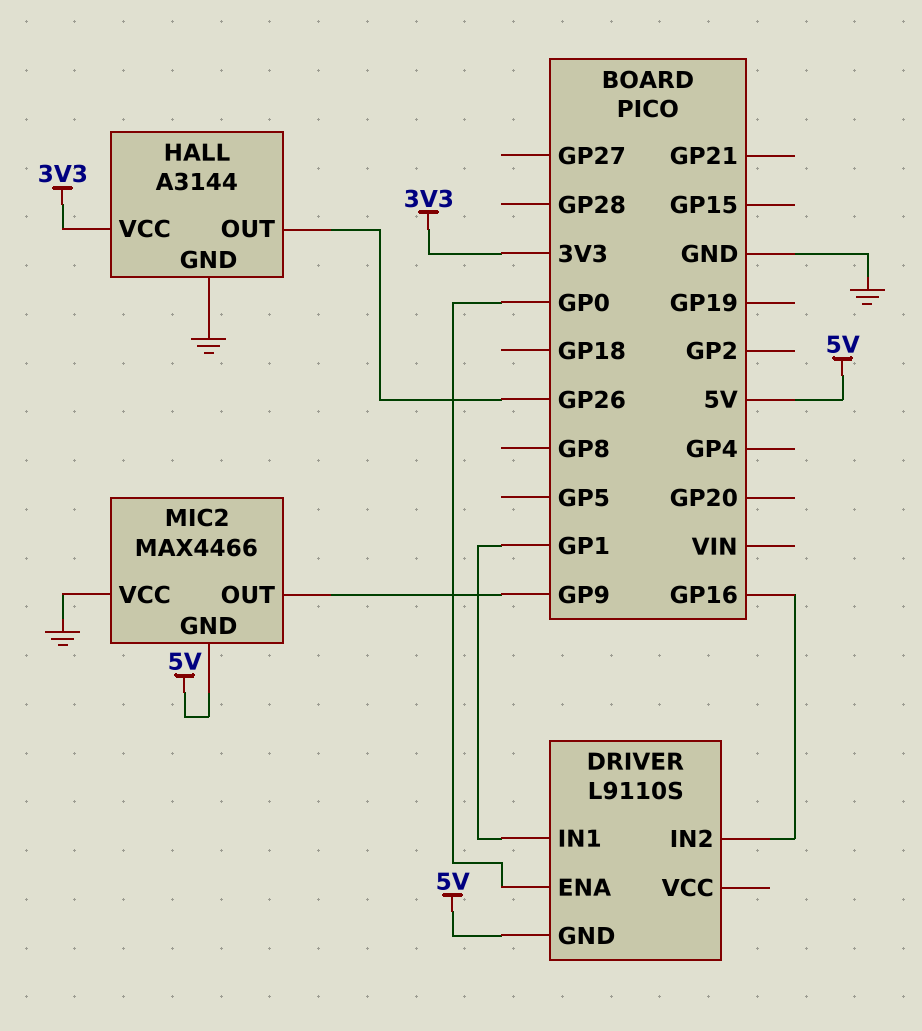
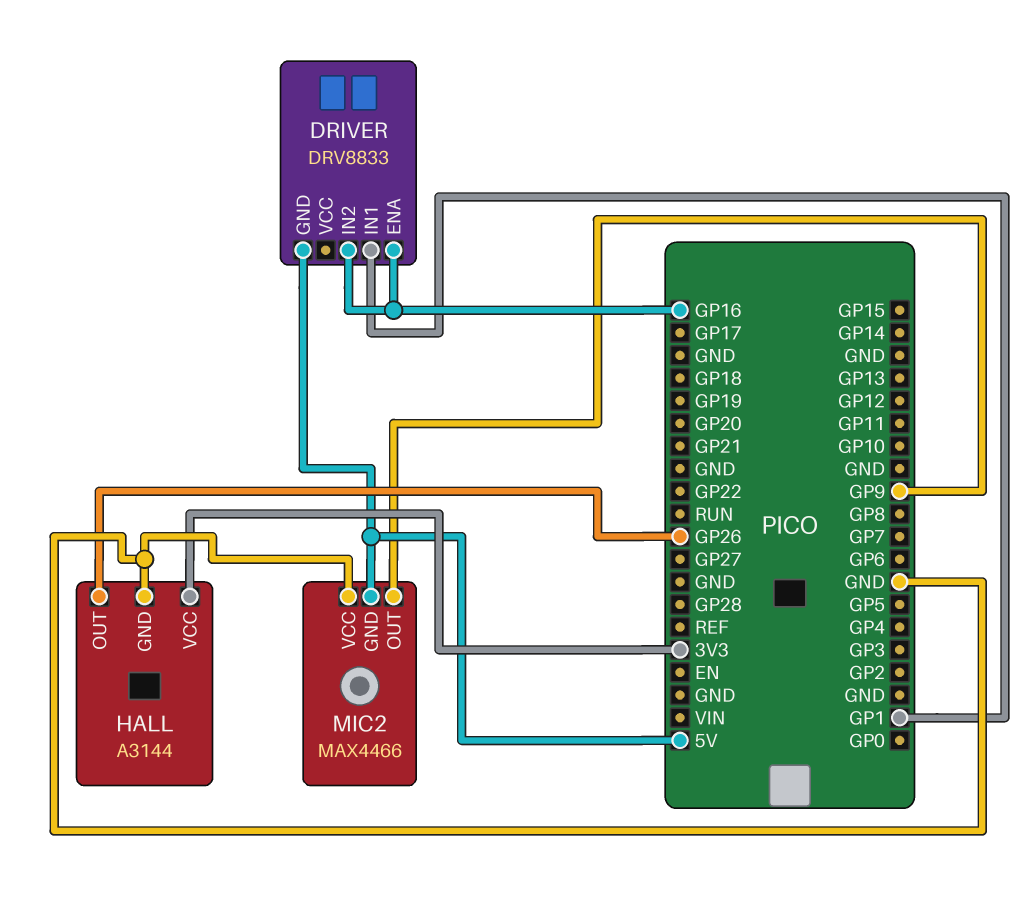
DRIVER: L9110S -> DRV8833
DRIVER pin ENA: GP0 -> GP16

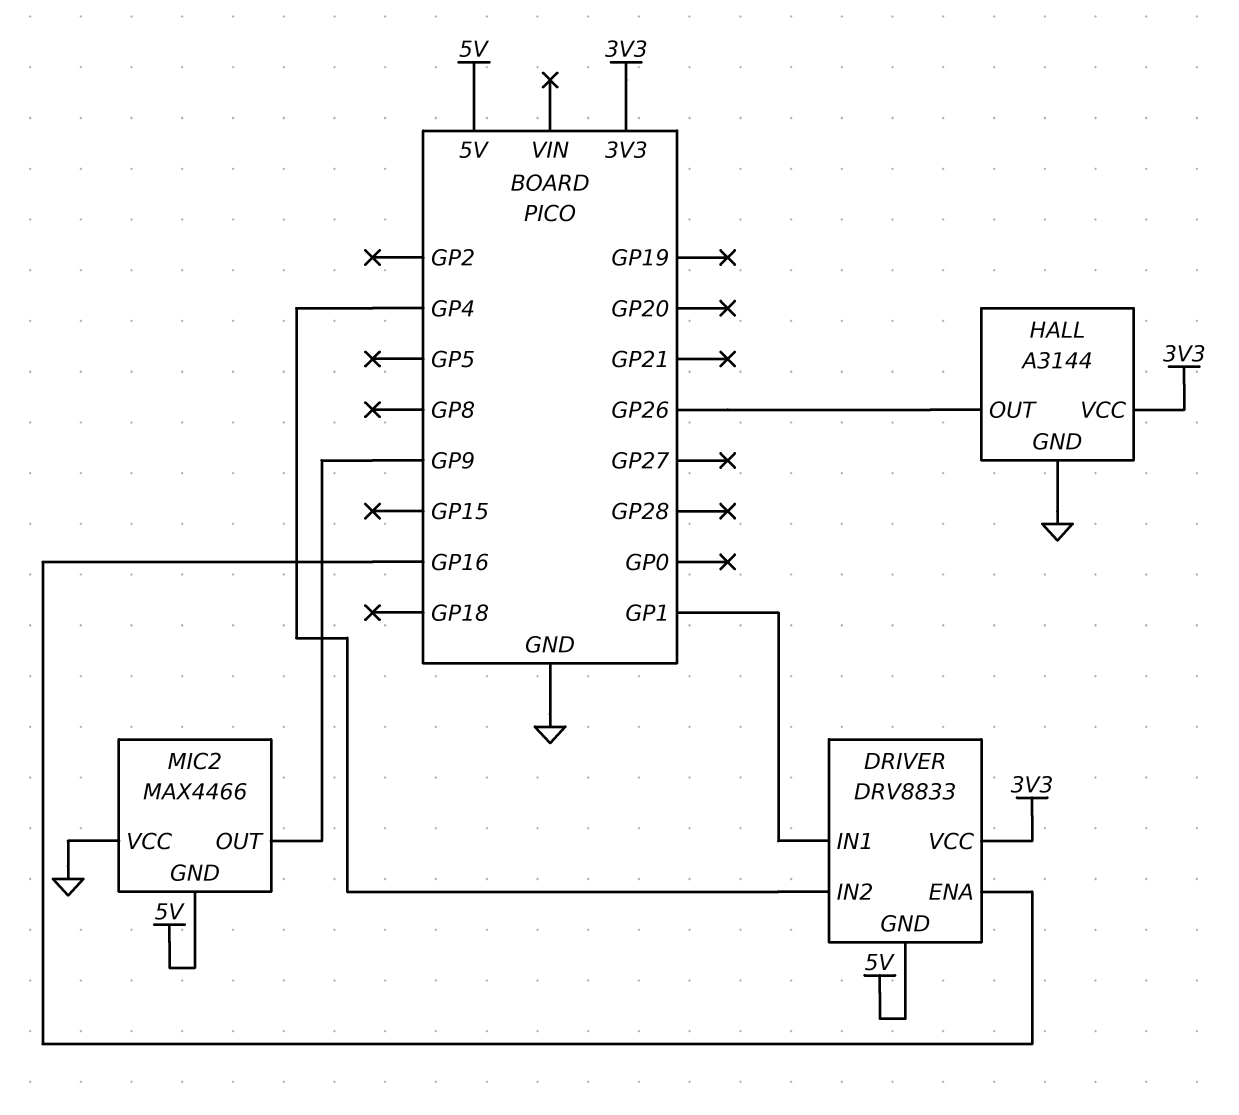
DRIVER pin IN2: GP16 -> GP4
DRIVER pin VCC: none -> 3V3

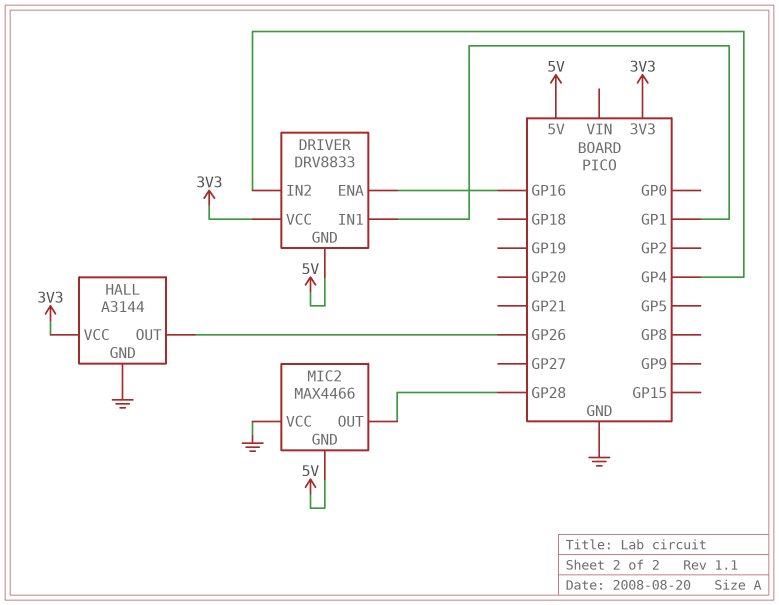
MIC2 pin OUT: GP9 -> GP28

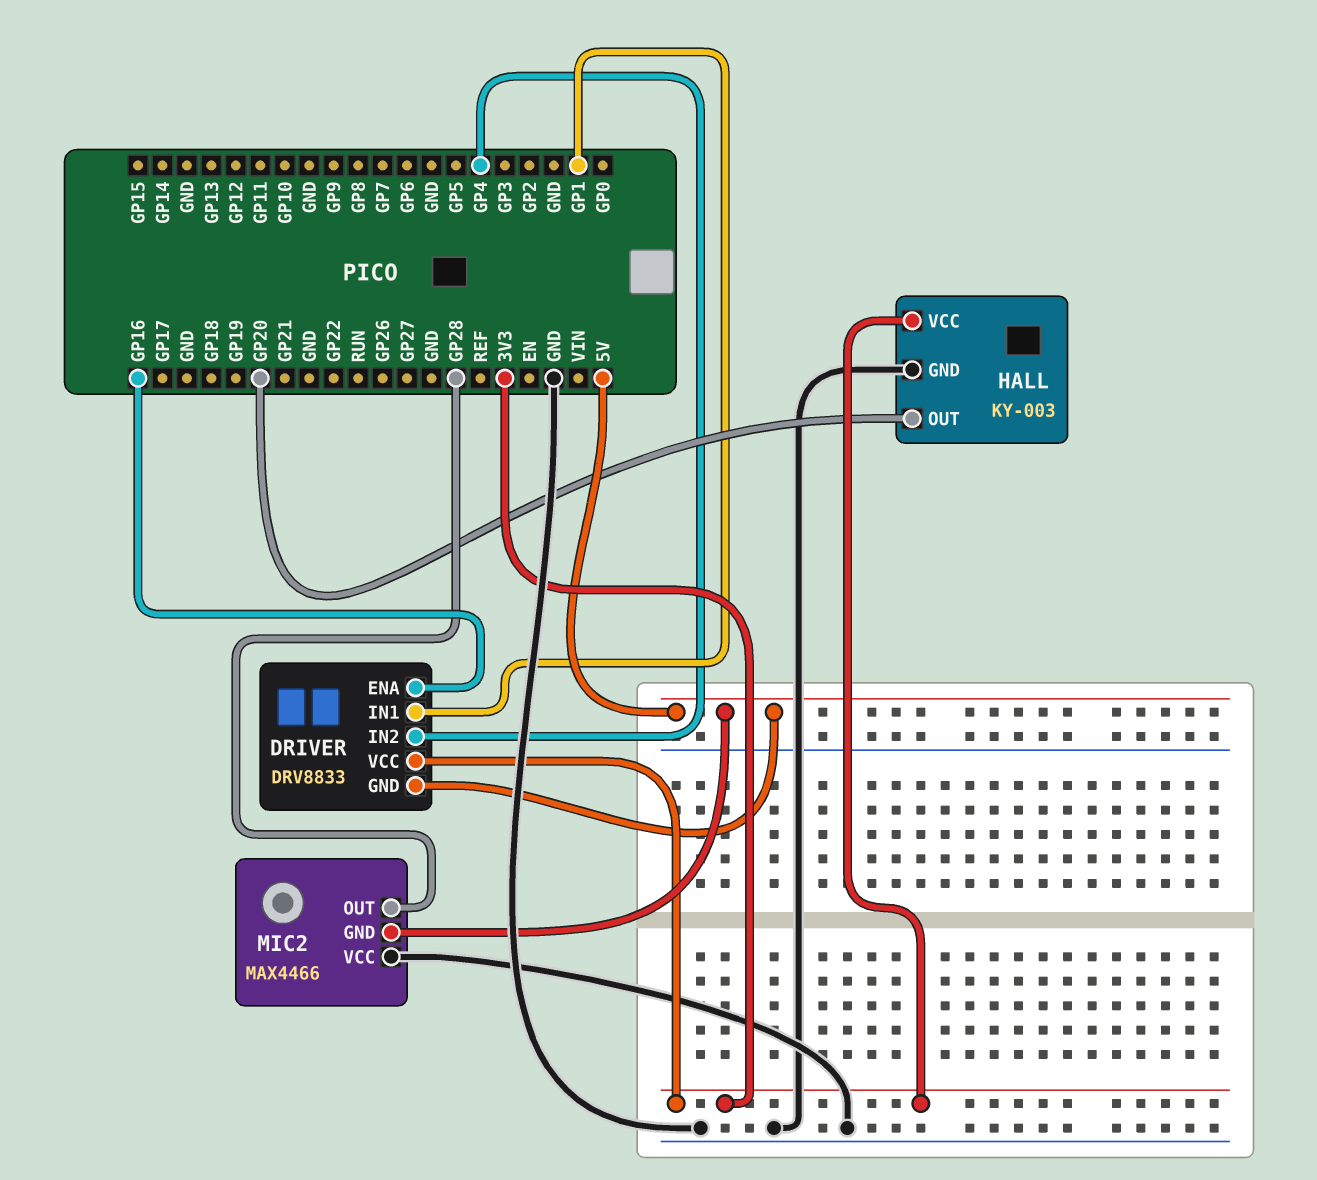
HALL: A3144 -> KY-003
HALL pin OUT: GP26 -> GP20

